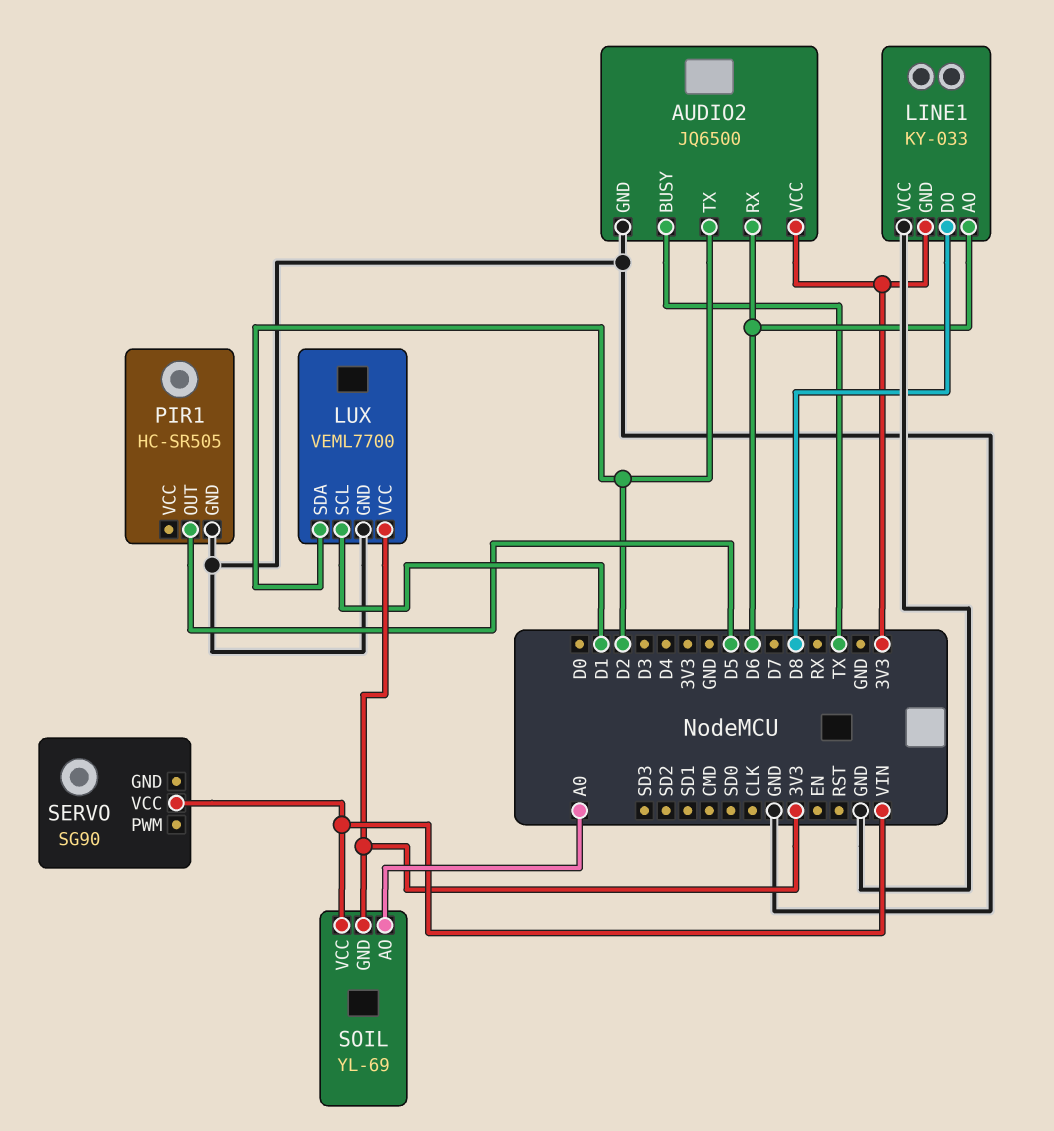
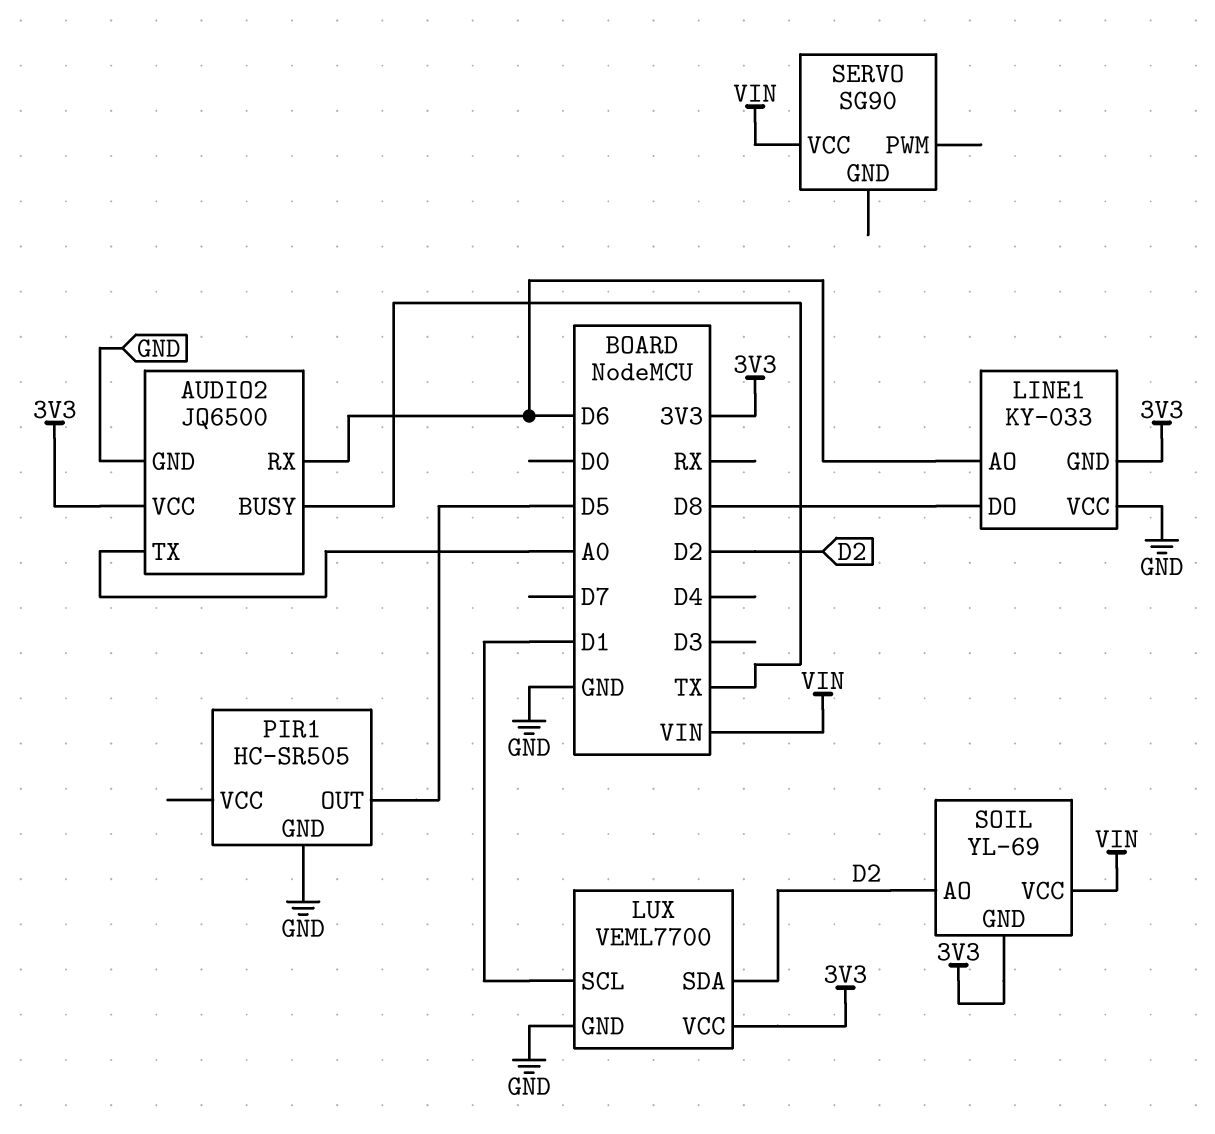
AUDIO2 pin TX: D2 -> A0
SOIL pin AO: A0 -> D2

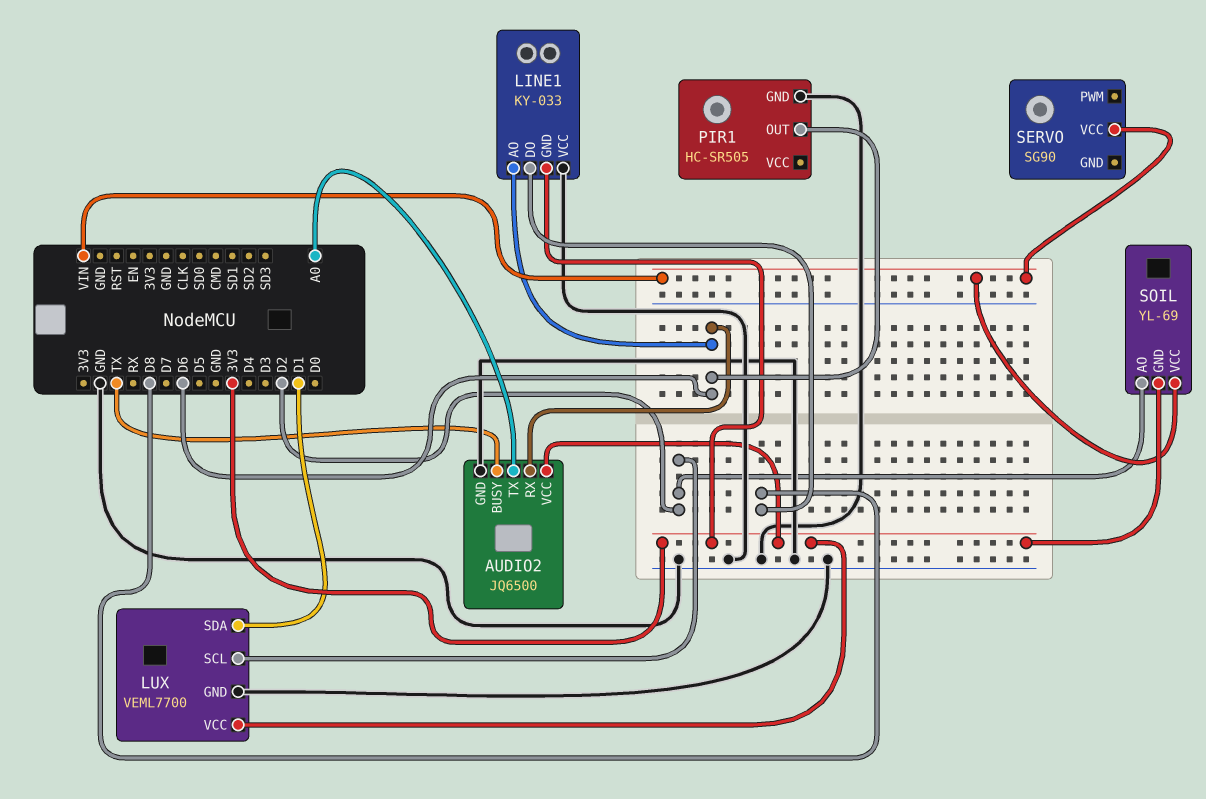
LUX pin SCL: D1 -> D2
LUX pin SDA: D2 -> D1
PIR1 pin OUT: D5 -> D6

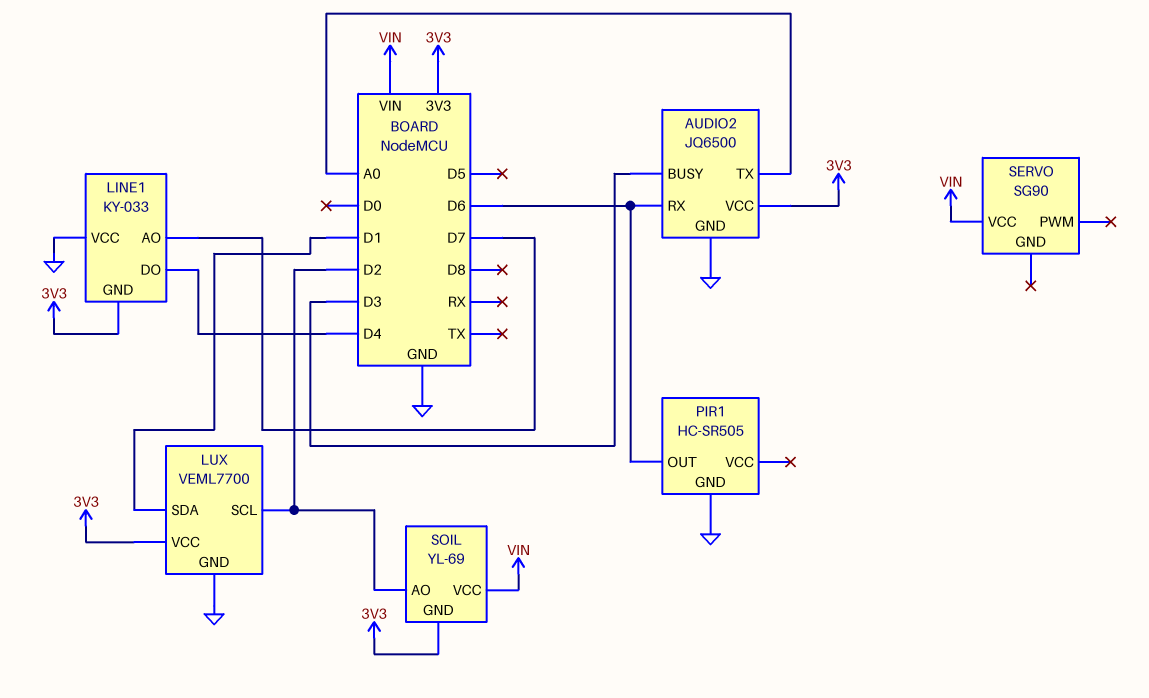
AUDIO2 pin BUSY: TX -> D3
LINE1 pin AO: D6 -> D7
LINE1 pin DO: D8 -> D4

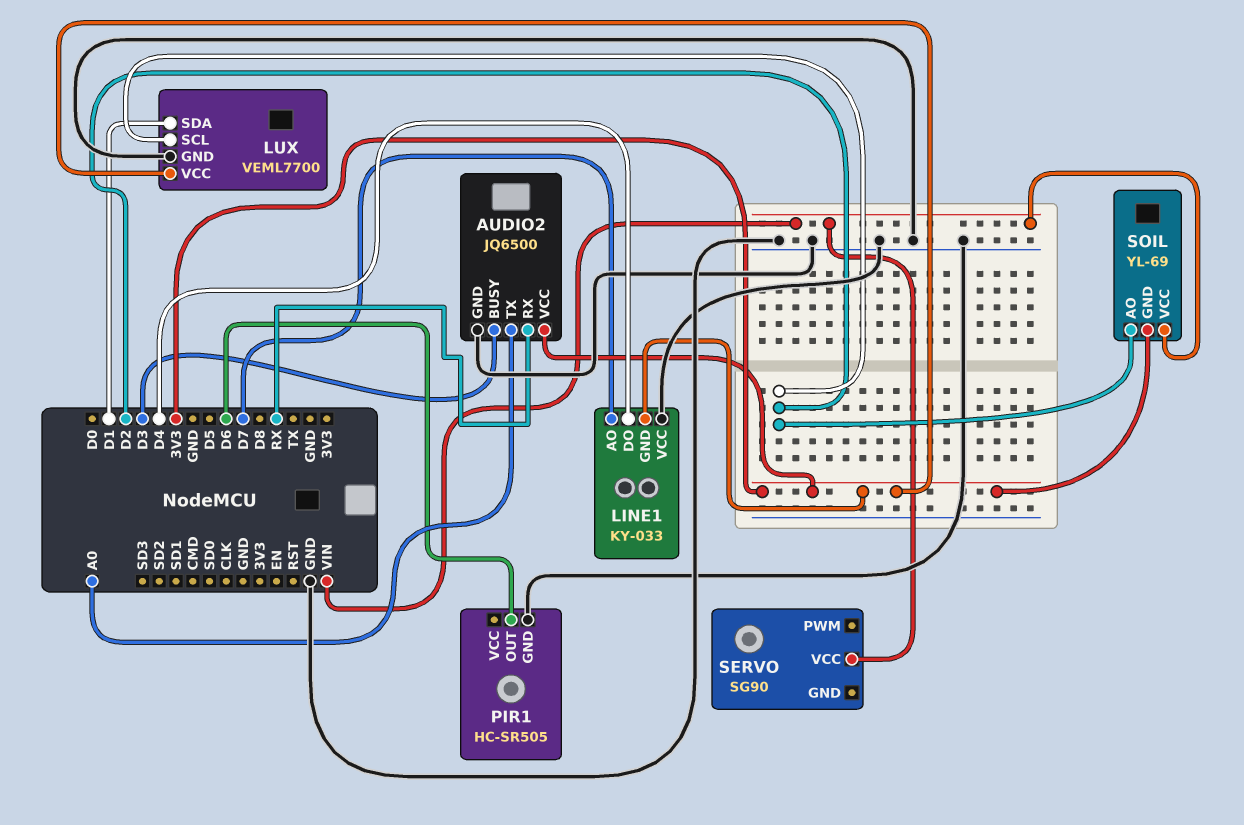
AUDIO2 pin RX: D6 -> RX

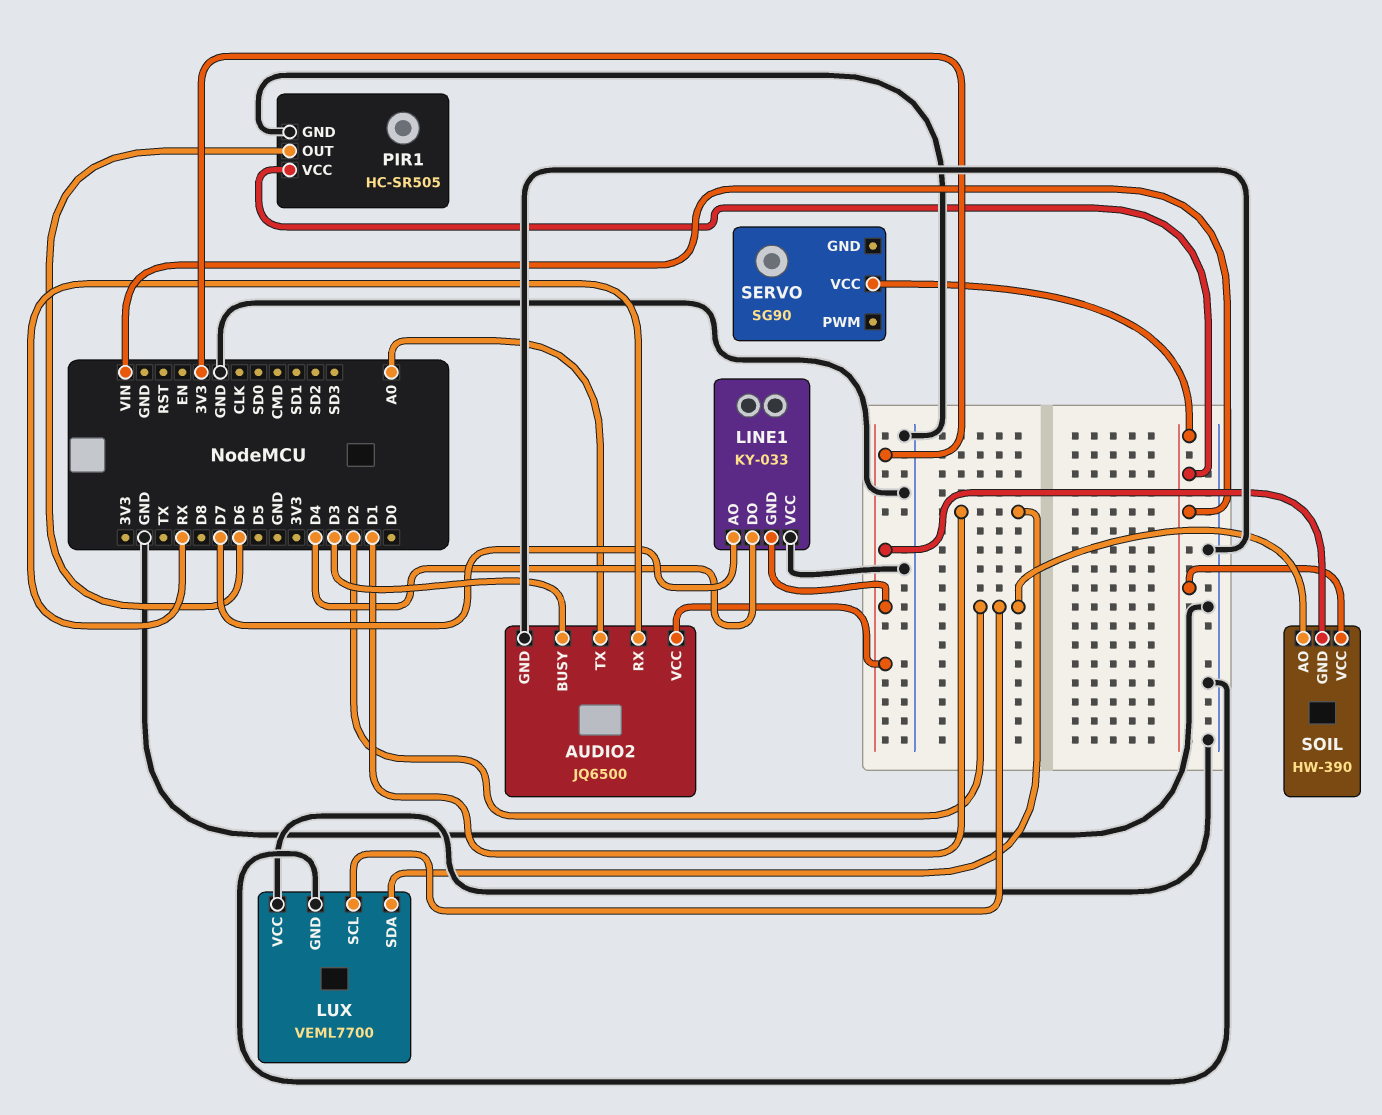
LUX pin VCC: 3V3 -> GND
PIR1 pin VCC: none -> VIN
SOIL: YL-69 -> HW-390

